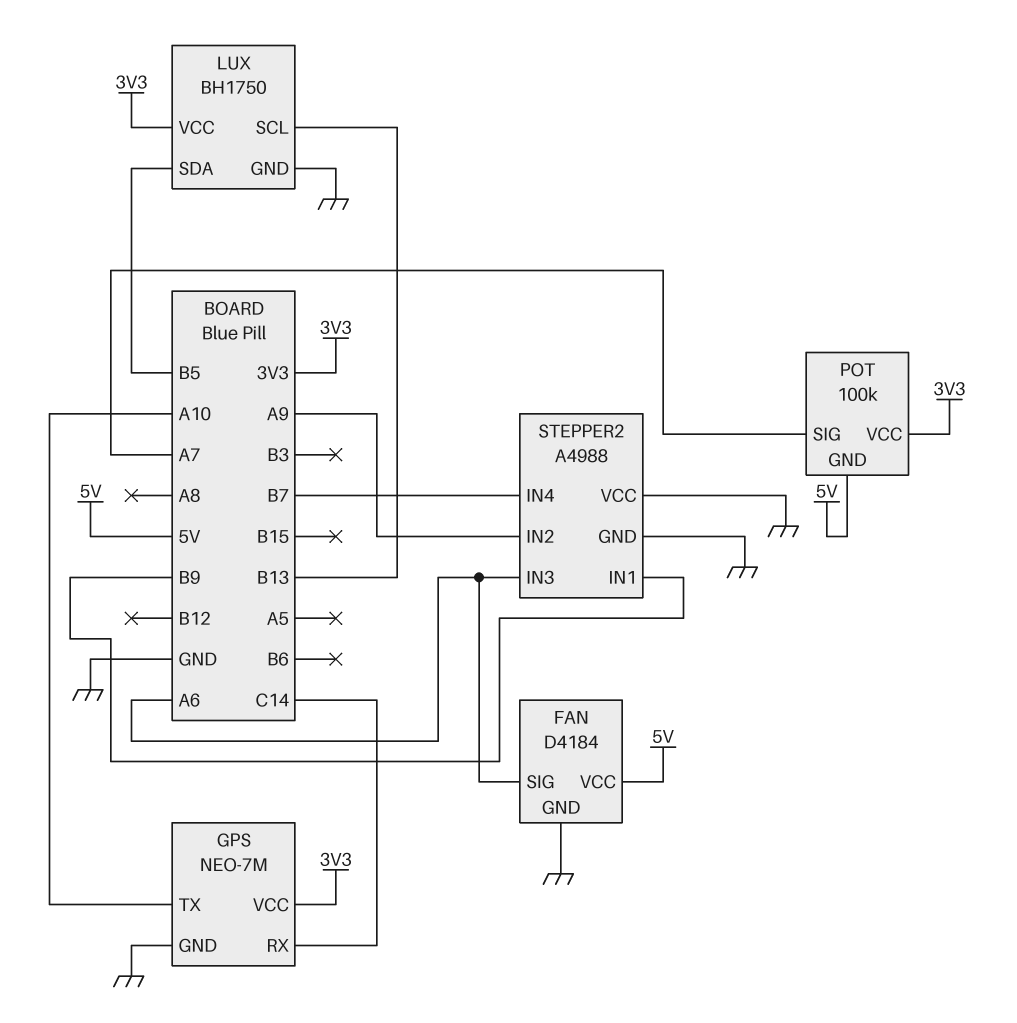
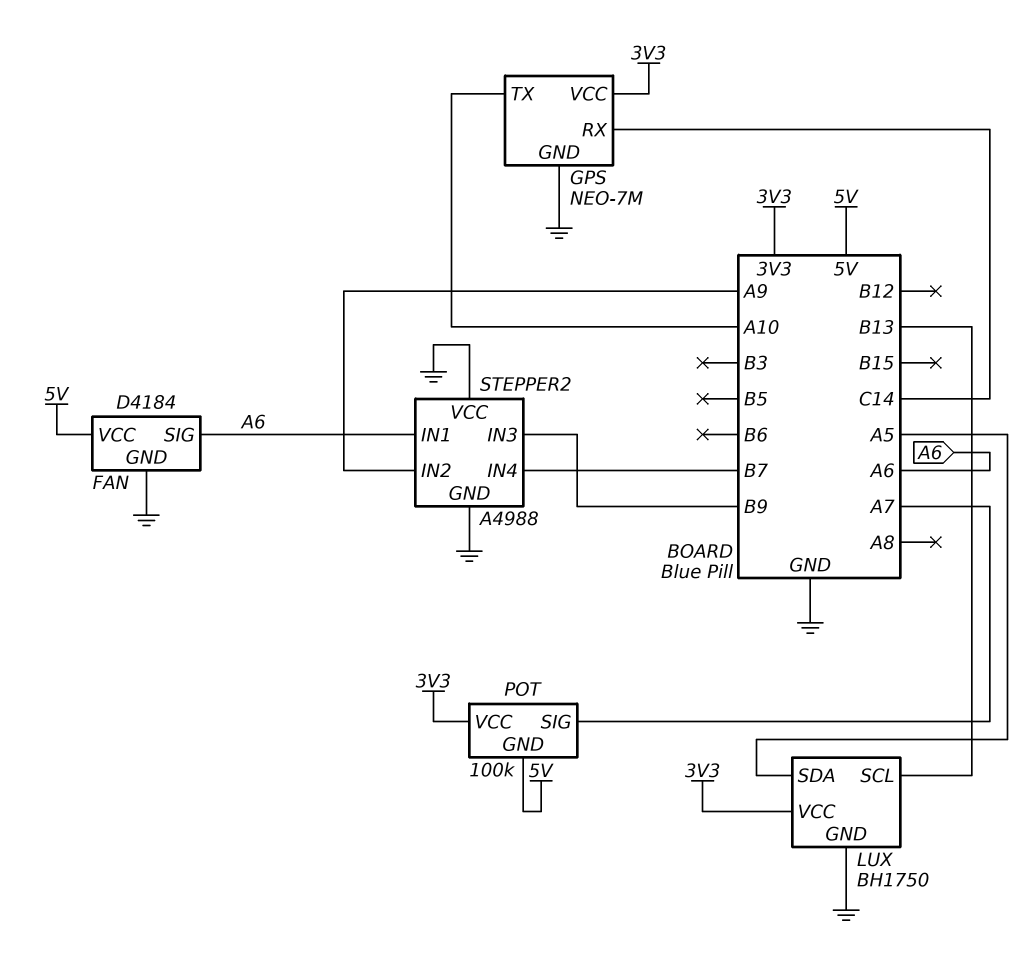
LUX pin SDA: B5 -> A5
STEPPER2 pin IN1: B9 -> A6
STEPPER2 pin IN3: A6 -> B9

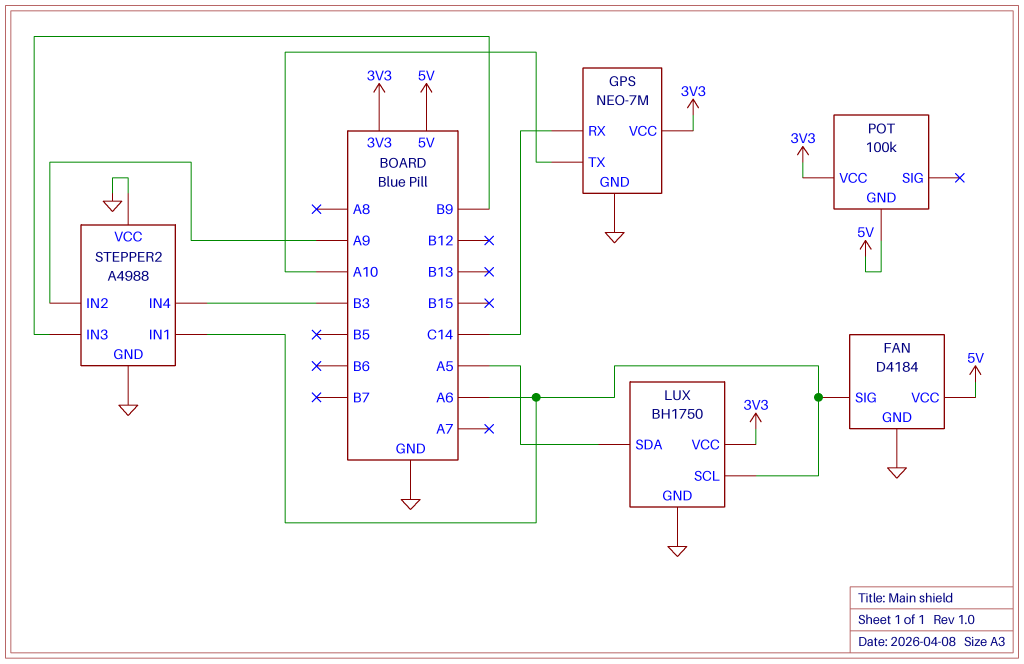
LUX pin SCL: B13 -> A6
POT pin SIG: A7 -> none
STEPPER2 pin IN4: B7 -> B3

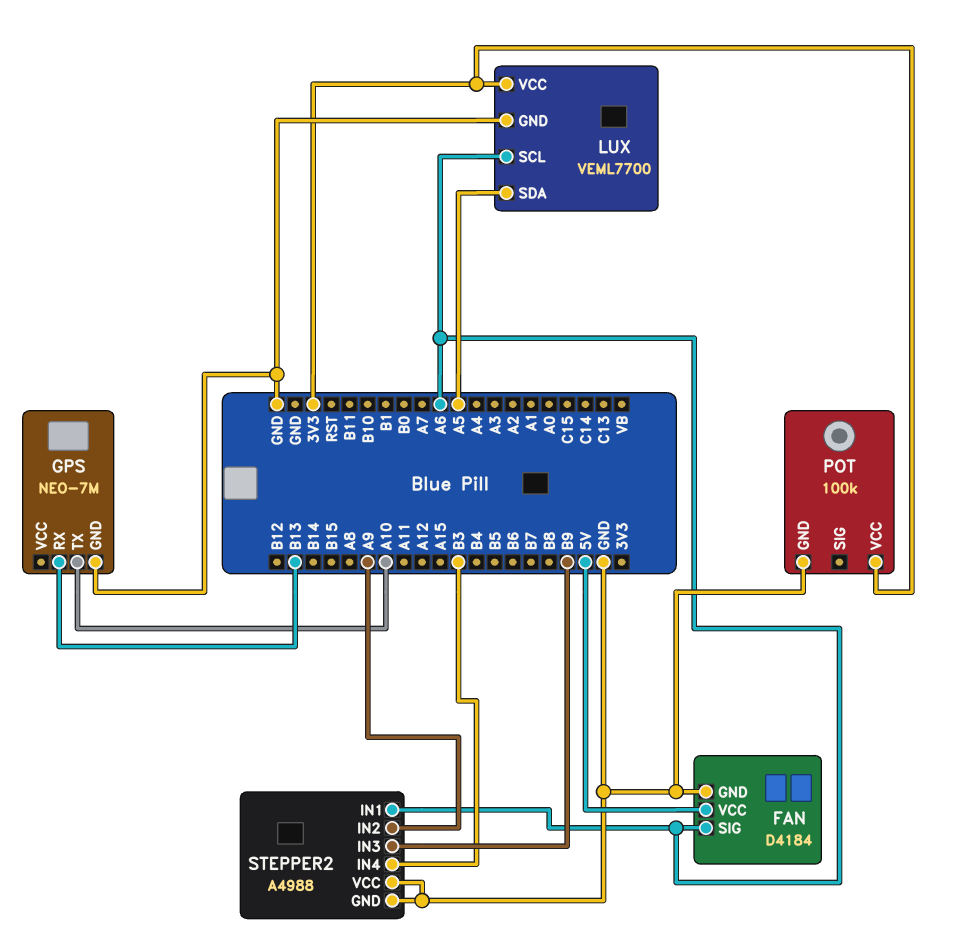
GPS pin RX: C14 -> B13
GPS pin VCC: 3V3 -> none
LUX: BH1750 -> VEML7700
POT pin GND: 5V -> GND

